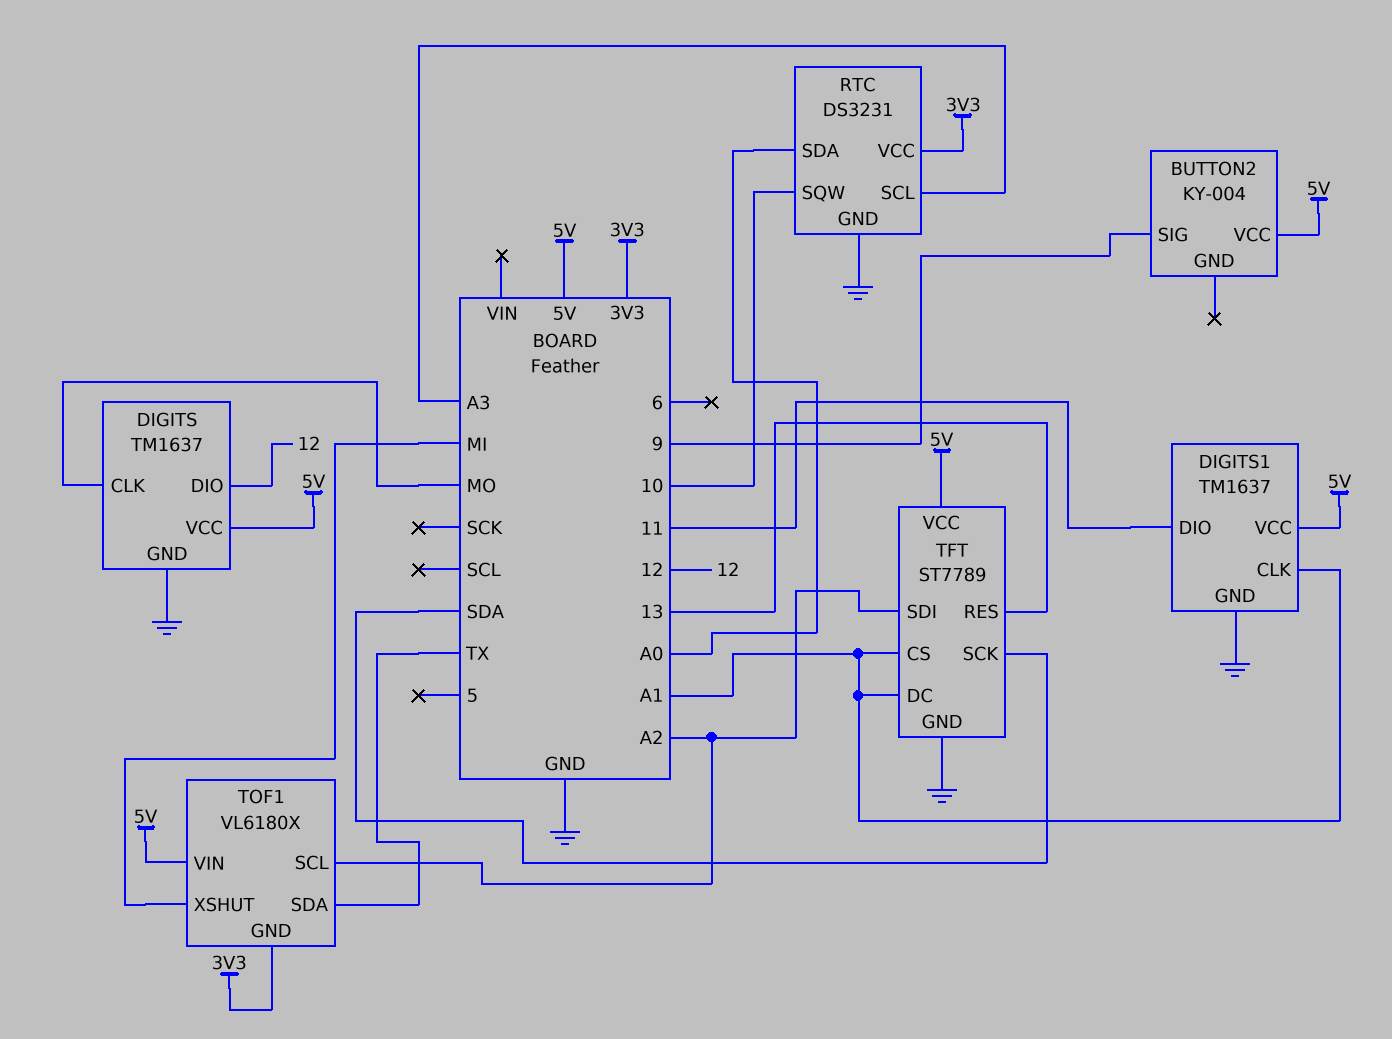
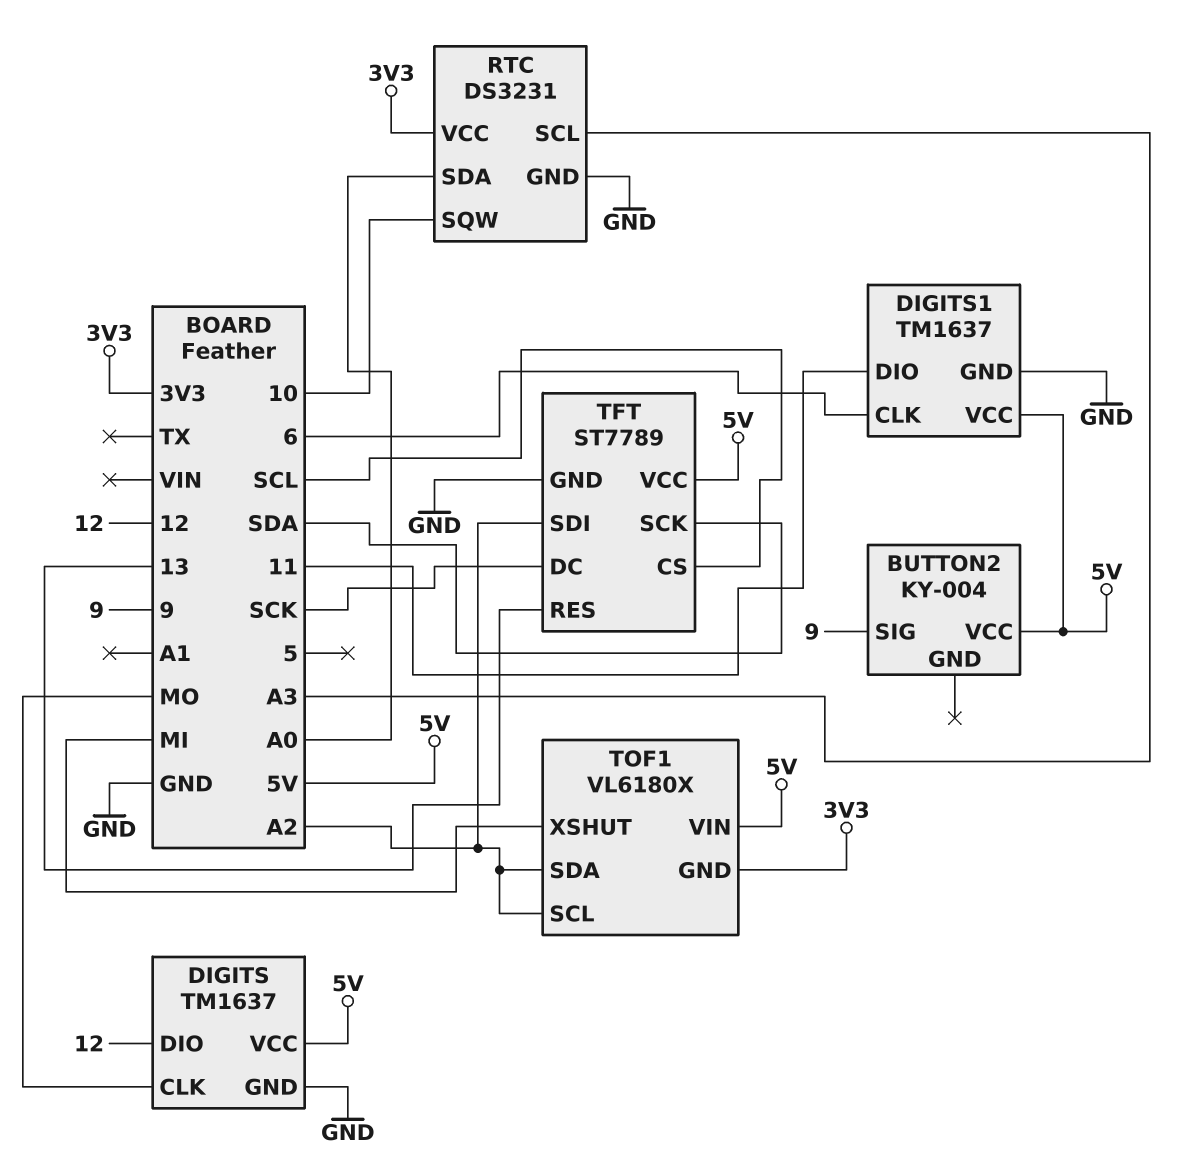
DIGITS1 pin CLK: A1 -> 6
TFT pin CS: A1 -> SCL
TFT pin DC: A1 -> SCK
TOF1 pin SDA: TX -> A2

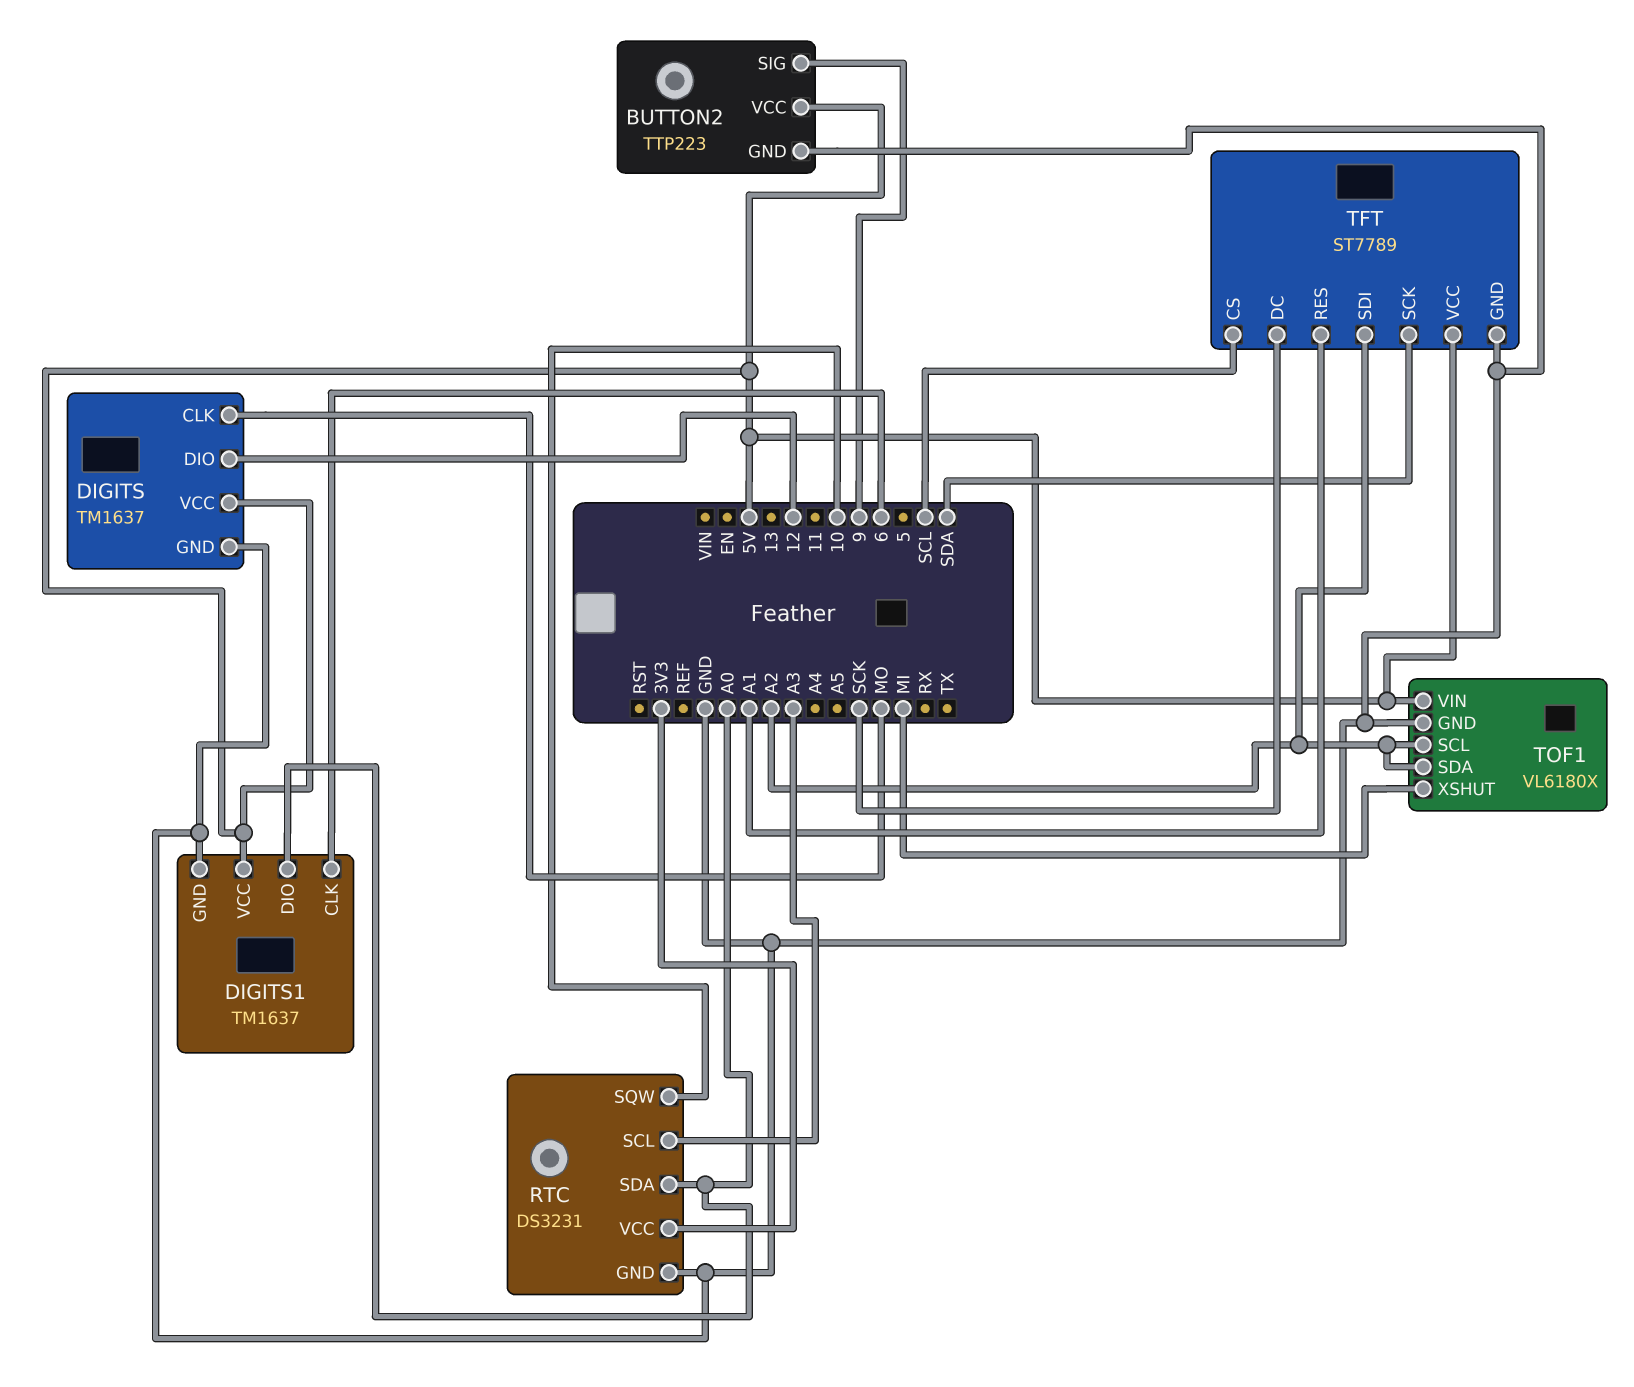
BUTTON2: KY-004 -> TTP223
BUTTON2 pin GND: none -> GND
DIGITS1 pin DIO: 11 -> A0
TFT pin RES: 13 -> A1
TOF1 pin GND: 3V3 -> GND

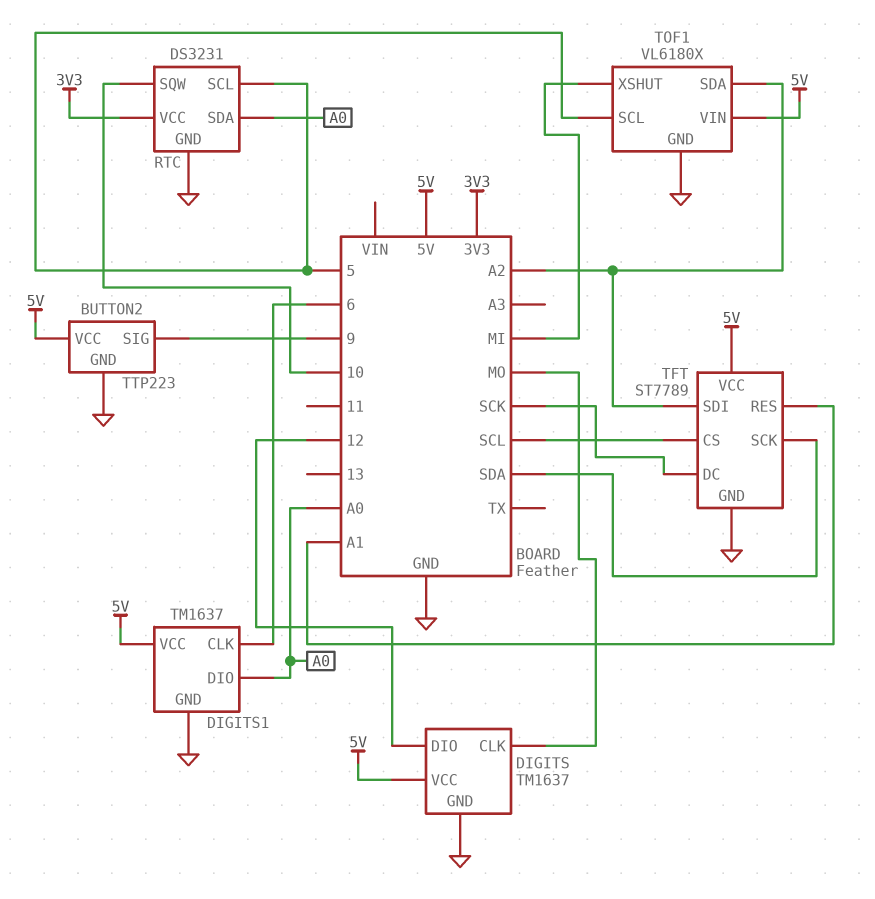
RTC pin SCL: A3 -> 5
TOF1 pin SCL: A2 -> 5

